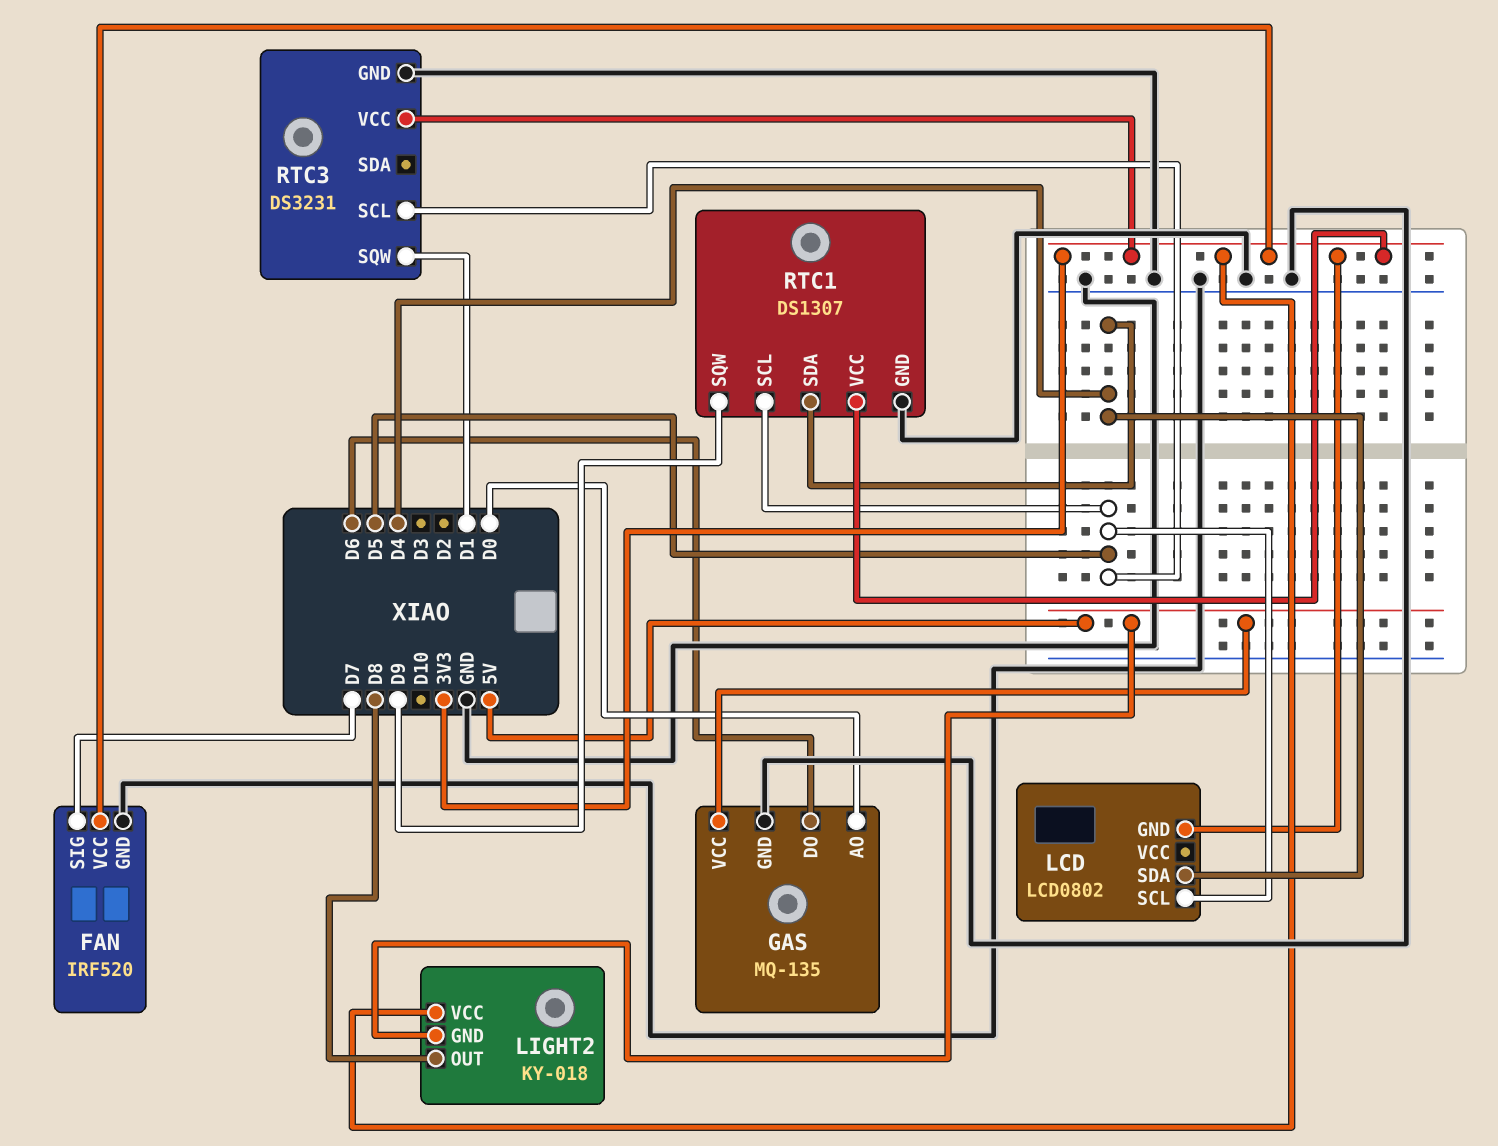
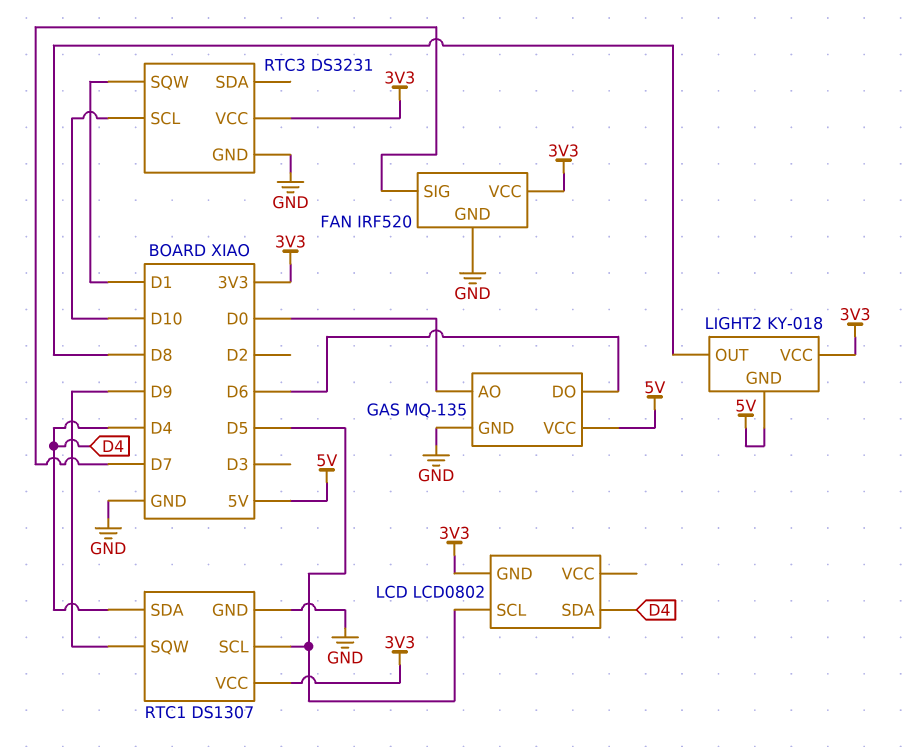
RTC3 pin SCL: D5 -> D10

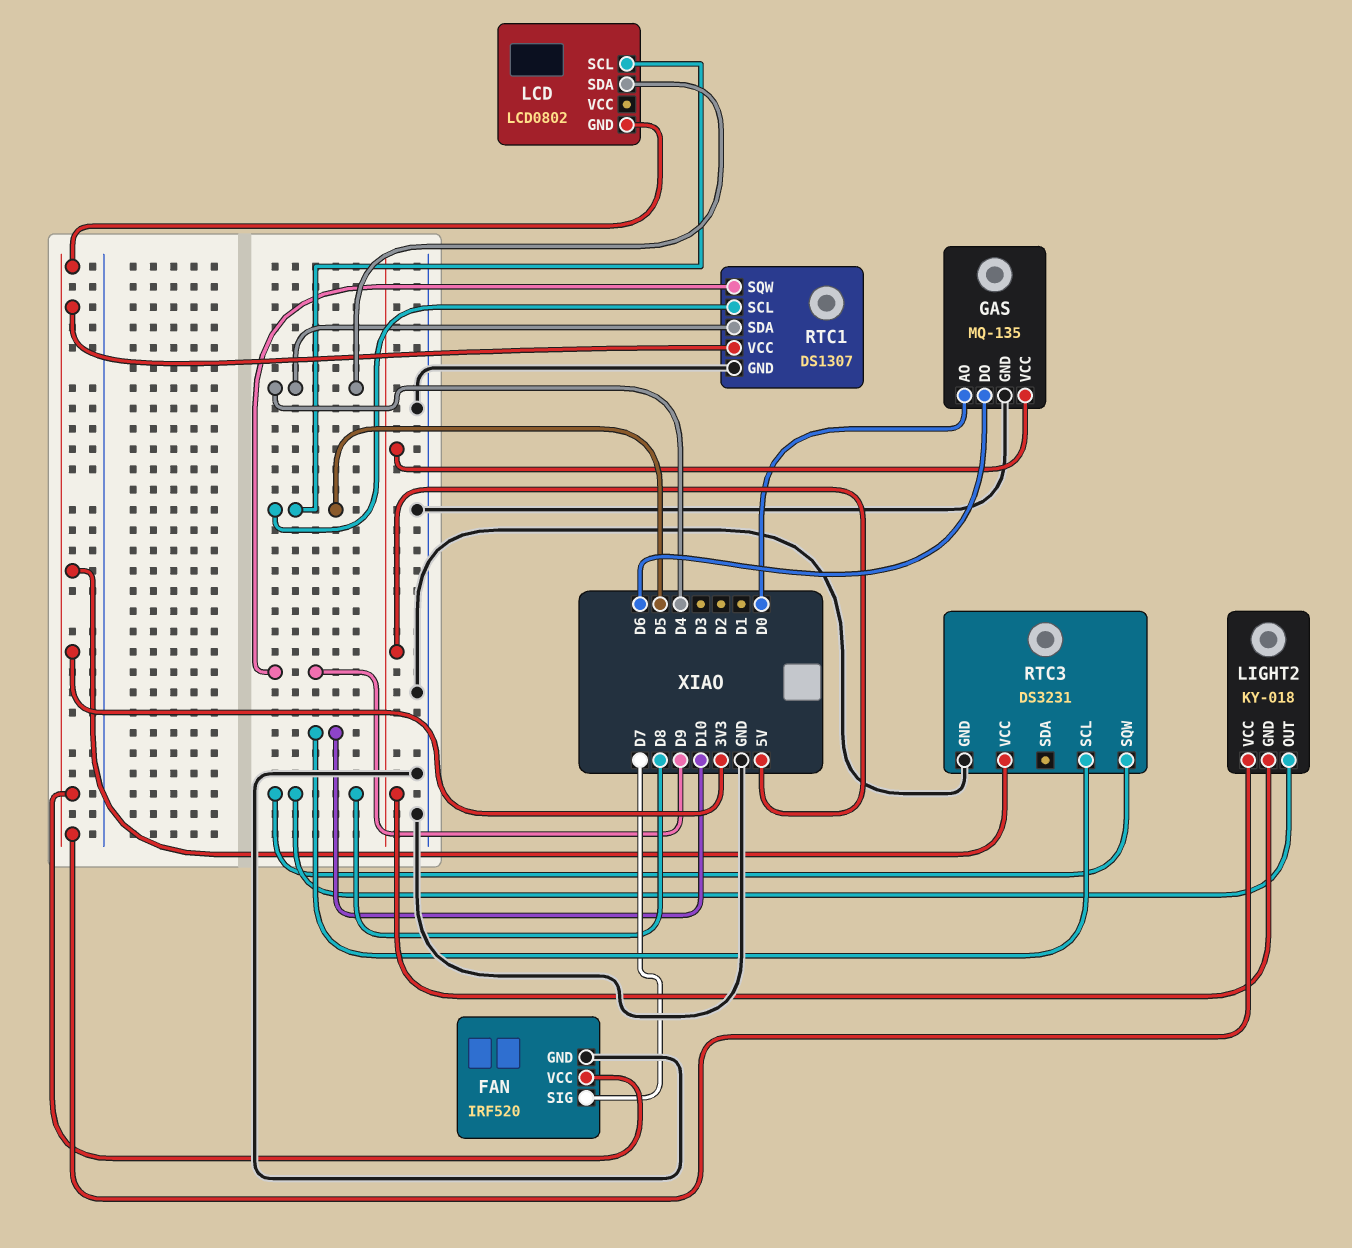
RTC3 pin SQW: D1 -> D8

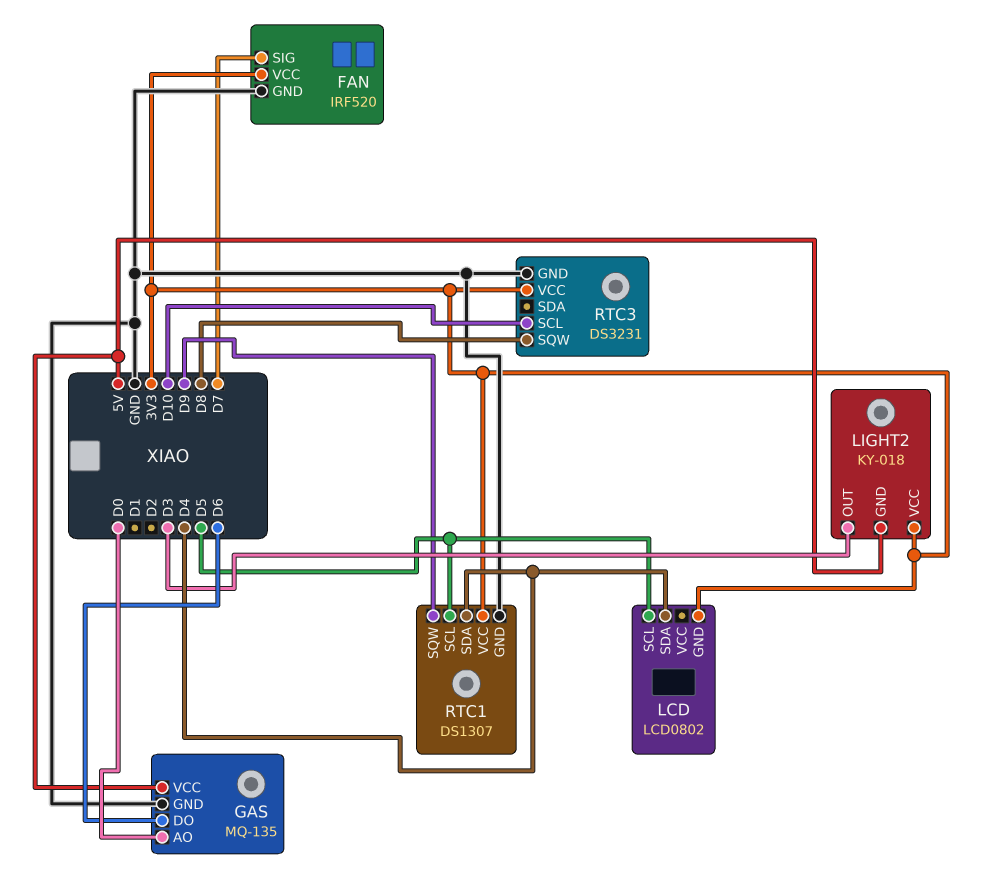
LIGHT2 pin OUT: D8 -> D3

